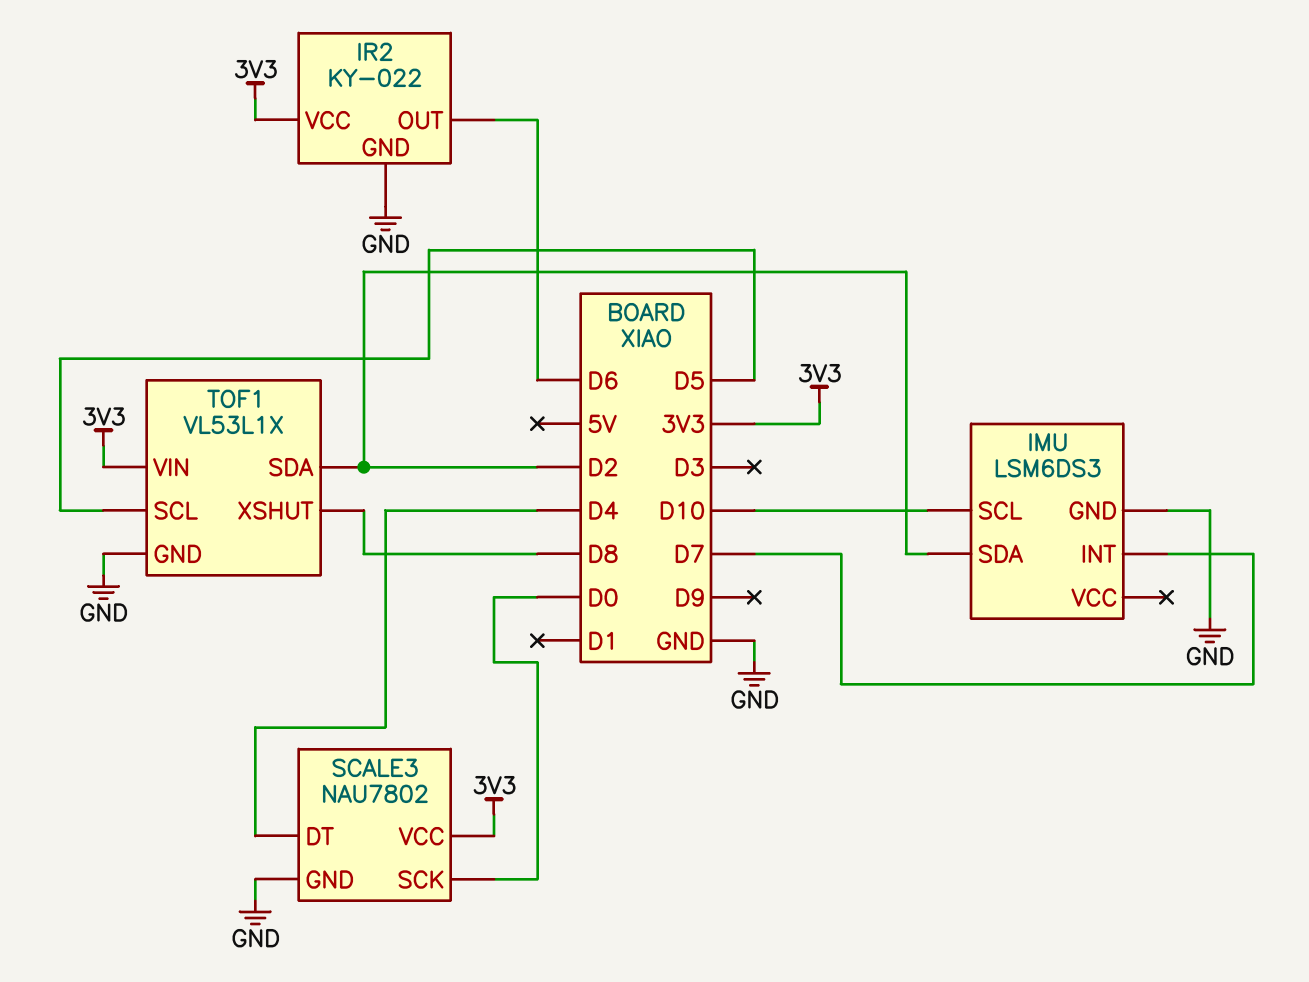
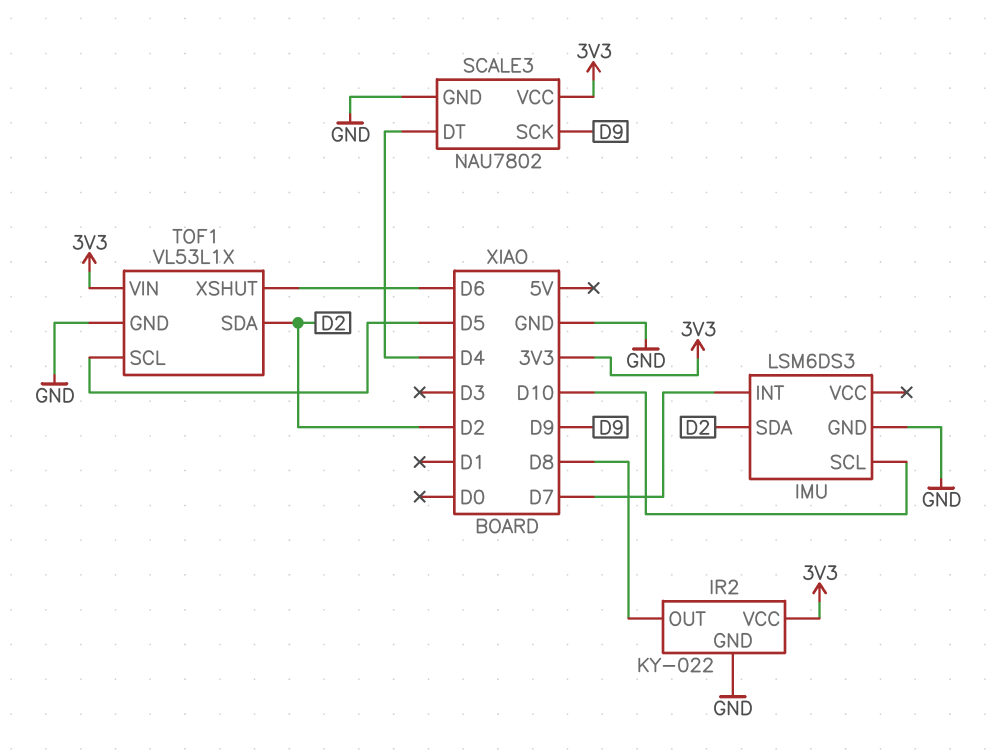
IR2 pin OUT: D6 -> D8
SCALE3 pin SCK: D0 -> D9
TOF1 pin XSHUT: D8 -> D6

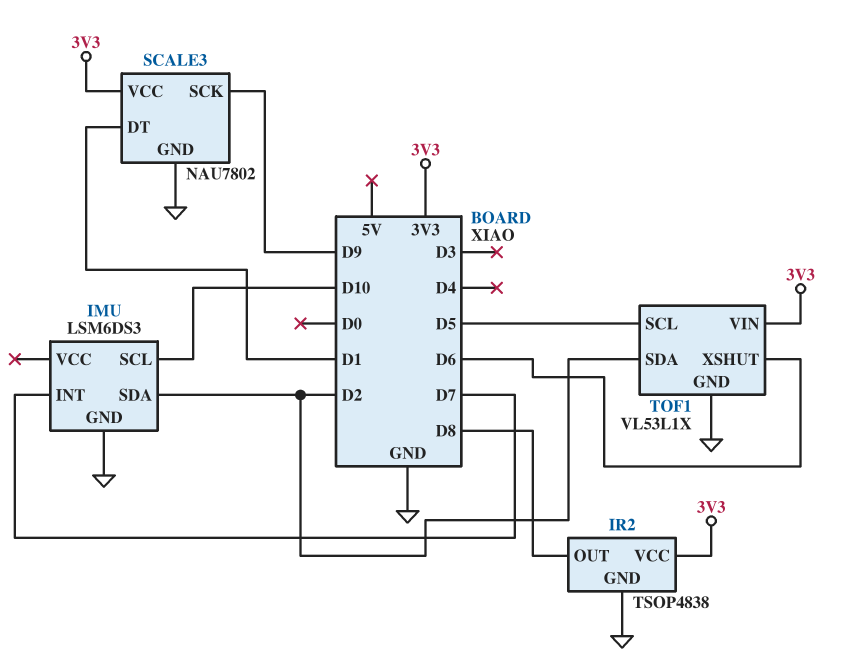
IR2: KY-022 -> TSOP4838
SCALE3 pin DT: D4 -> D1

